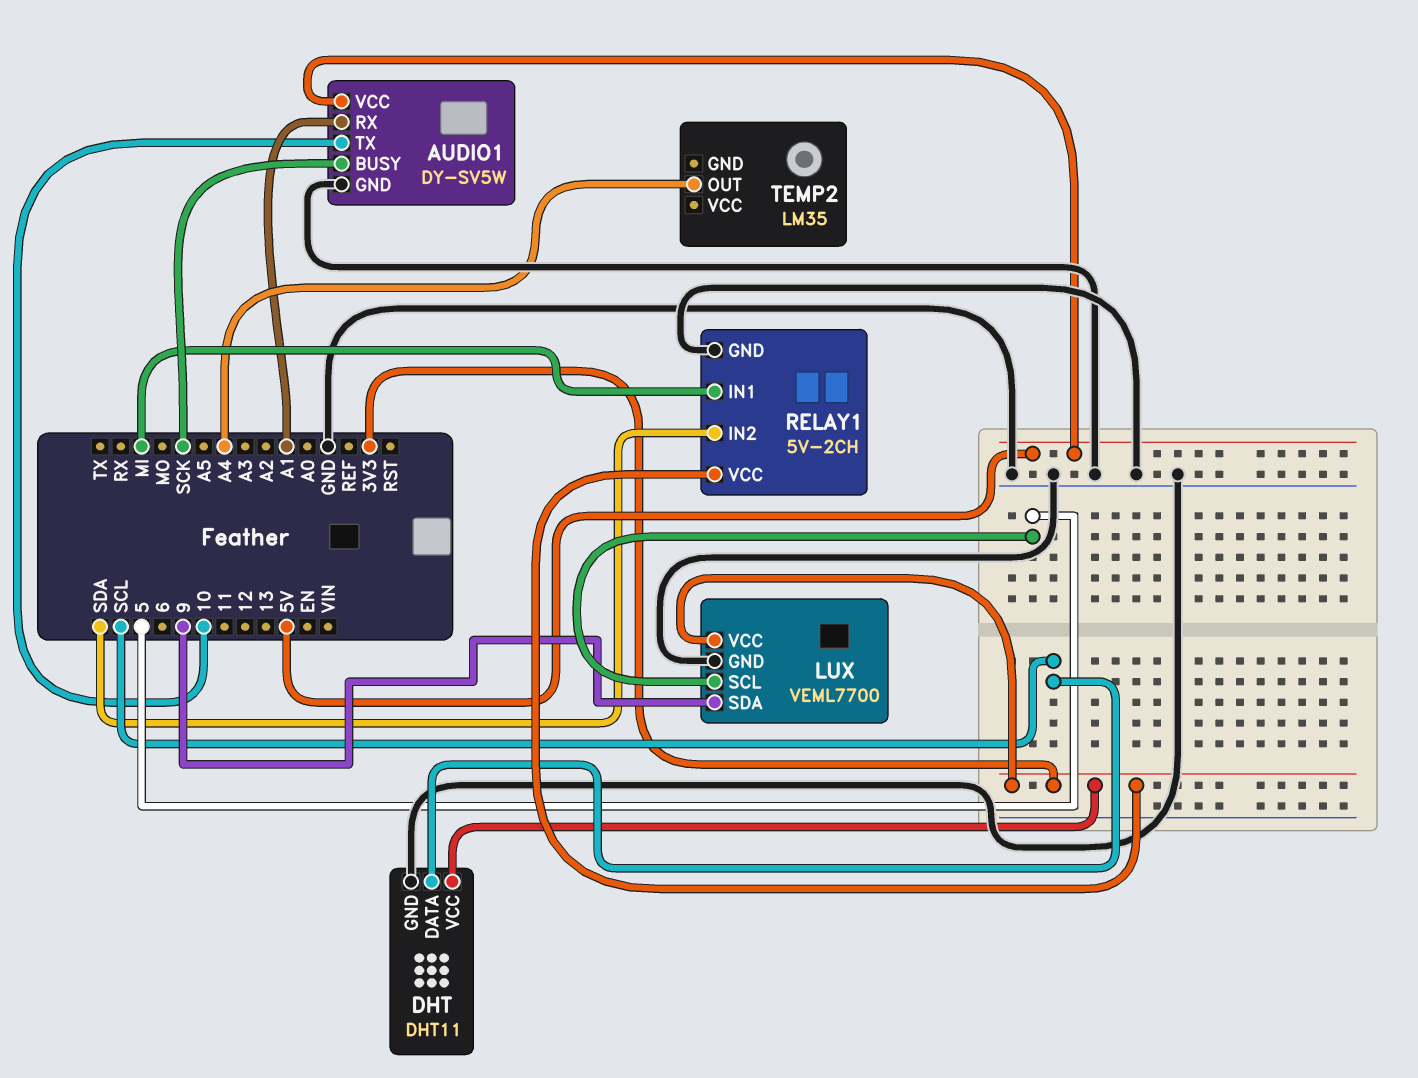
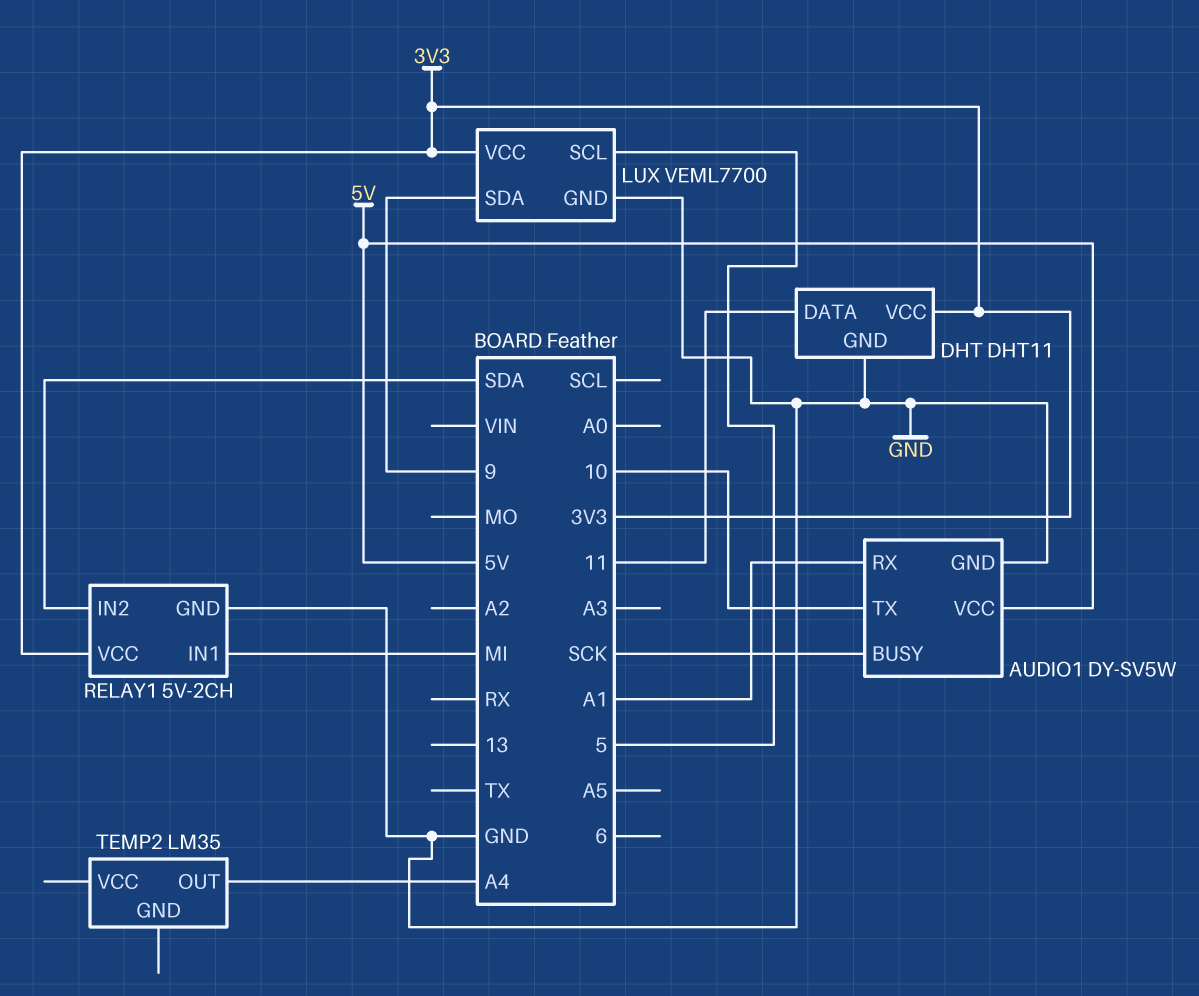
DHT pin DATA: SCL -> 11

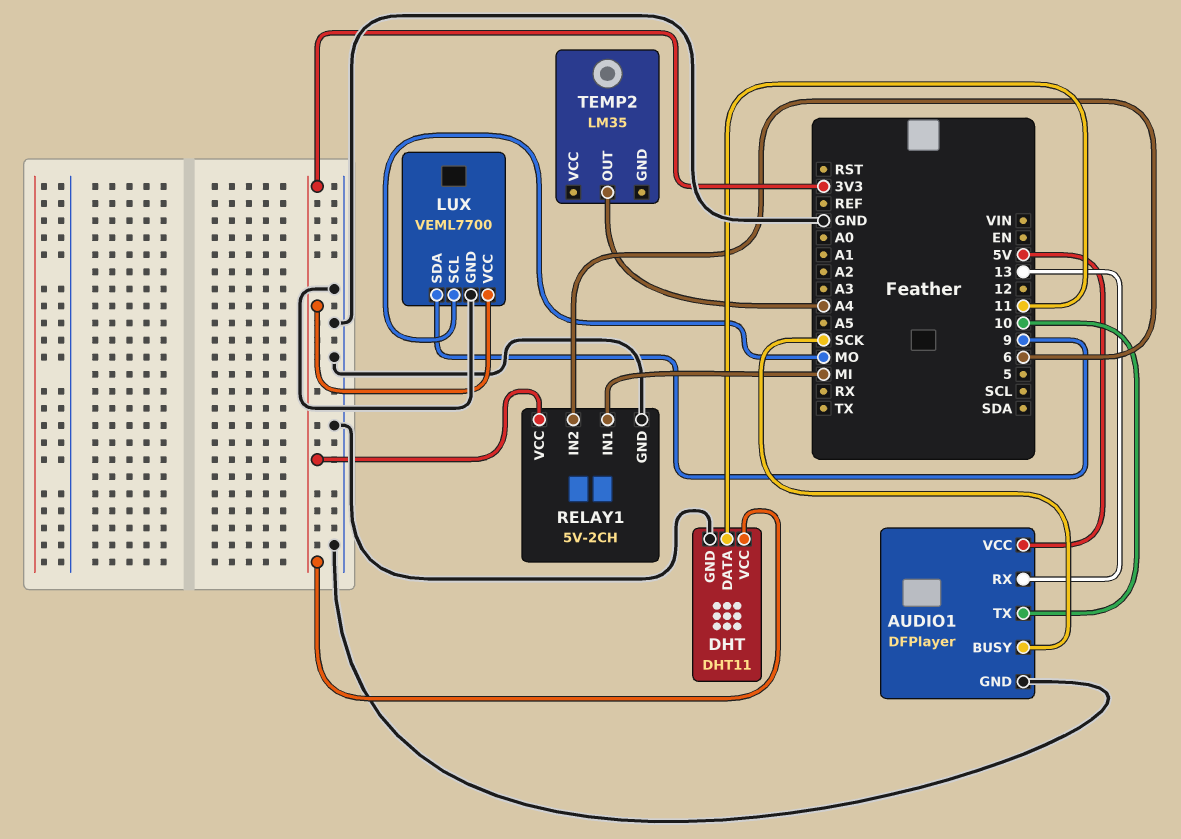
AUDIO1: DY-SV5W -> DFPlayer
AUDIO1 pin RX: A1 -> 13
LUX pin SCL: 5 -> MO
RELAY1 pin IN2: SDA -> 6

